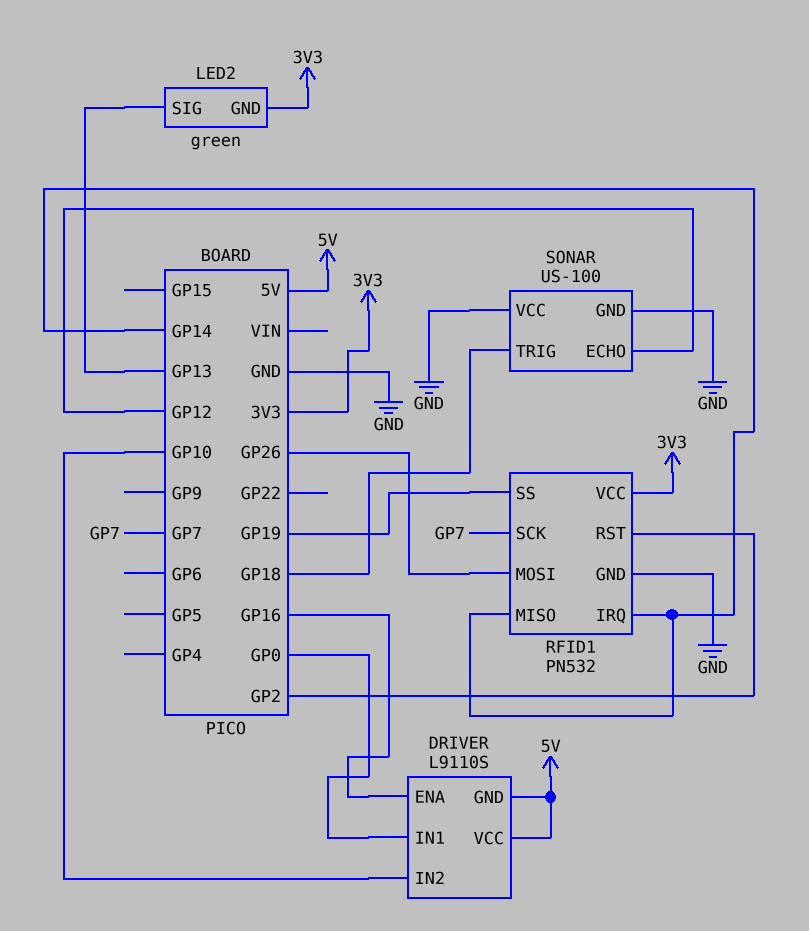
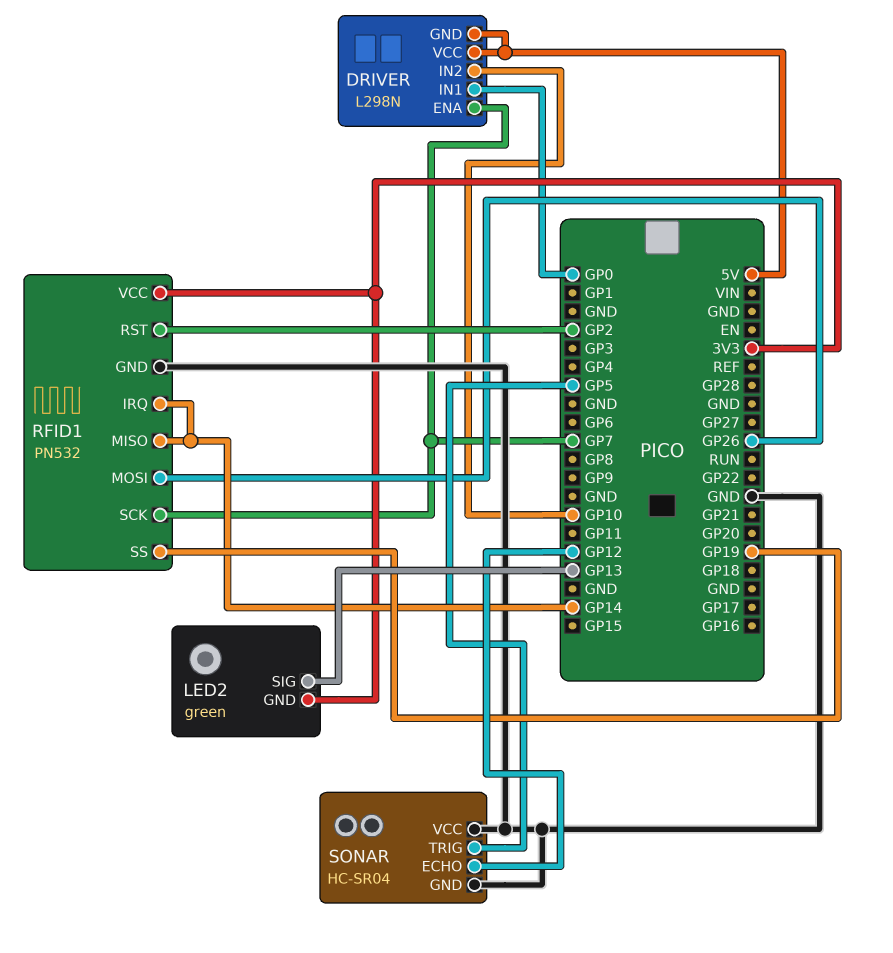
DRIVER: L9110S -> L298N
DRIVER pin ENA: GP16 -> GP7
SONAR: US-100 -> HC-SR04
SONAR pin TRIG: GP18 -> GP5

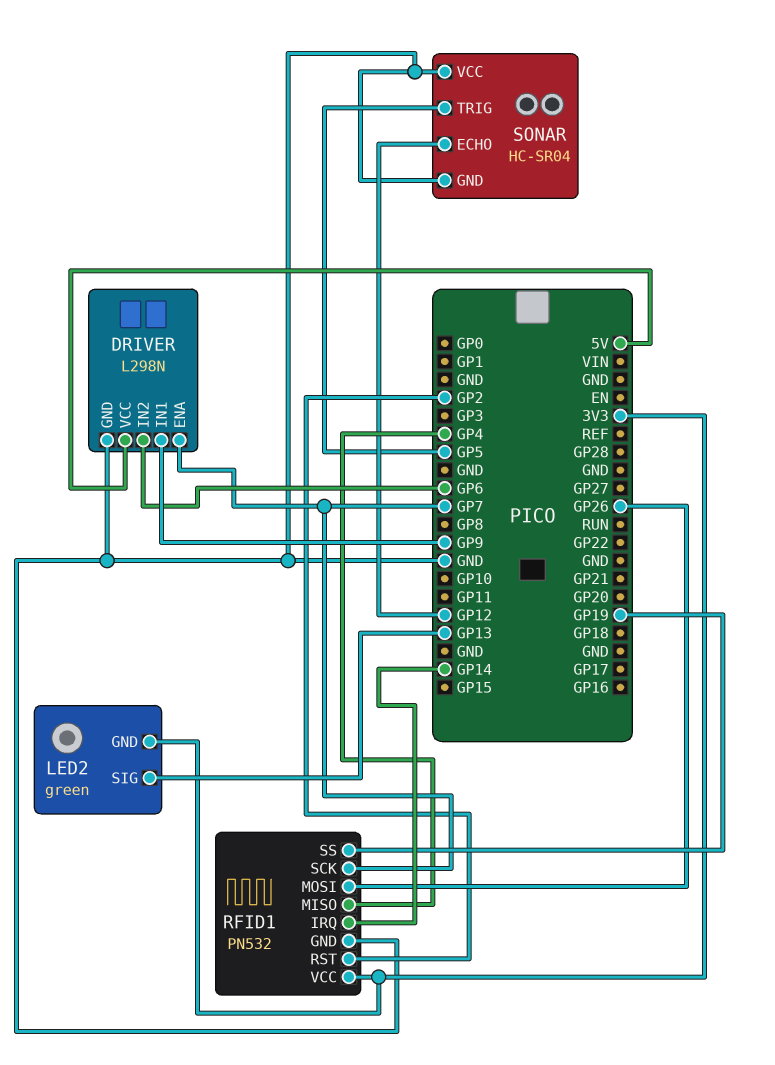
DRIVER pin GND: 5V -> GND
DRIVER pin IN1: GP0 -> GP9
DRIVER pin IN2: GP10 -> GP6
RFID1 pin MISO: GP14 -> GP4

